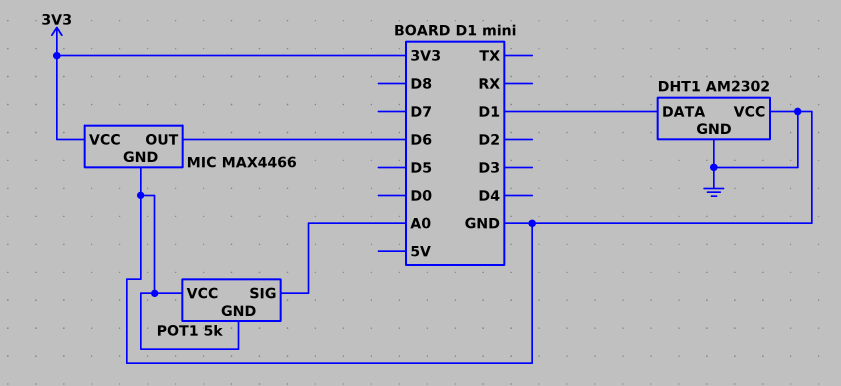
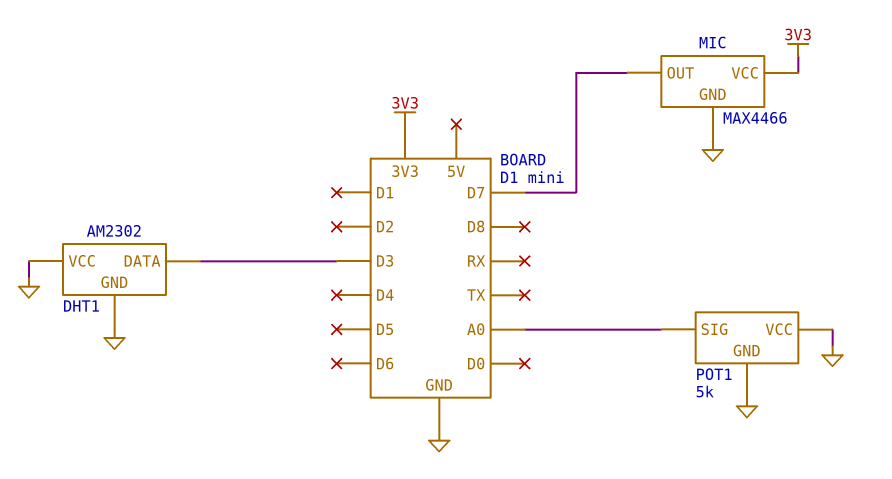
DHT1 pin DATA: D1 -> D3
MIC pin OUT: D6 -> D7

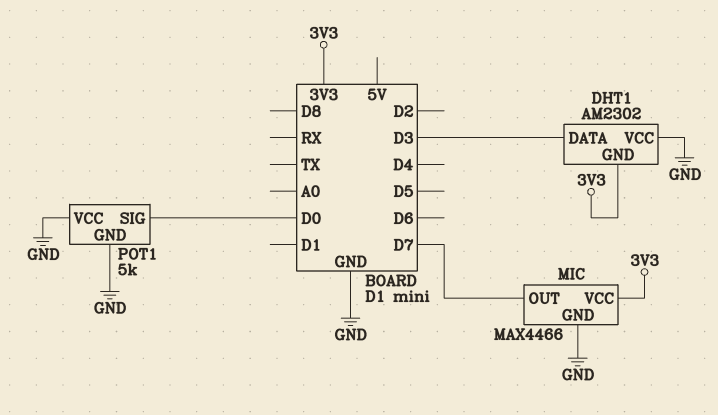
DHT1 pin GND: GND -> 3V3
POT1 pin SIG: A0 -> D0

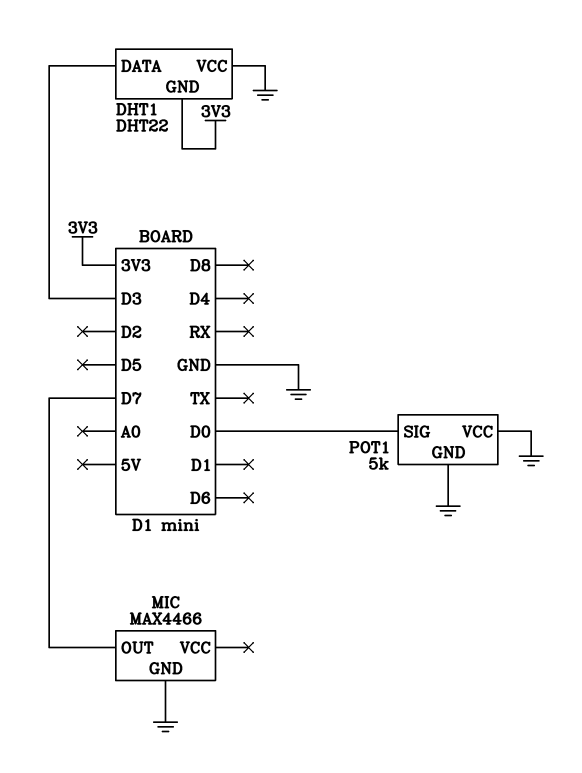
DHT1: AM2302 -> DHT22
MIC pin VCC: 3V3 -> none

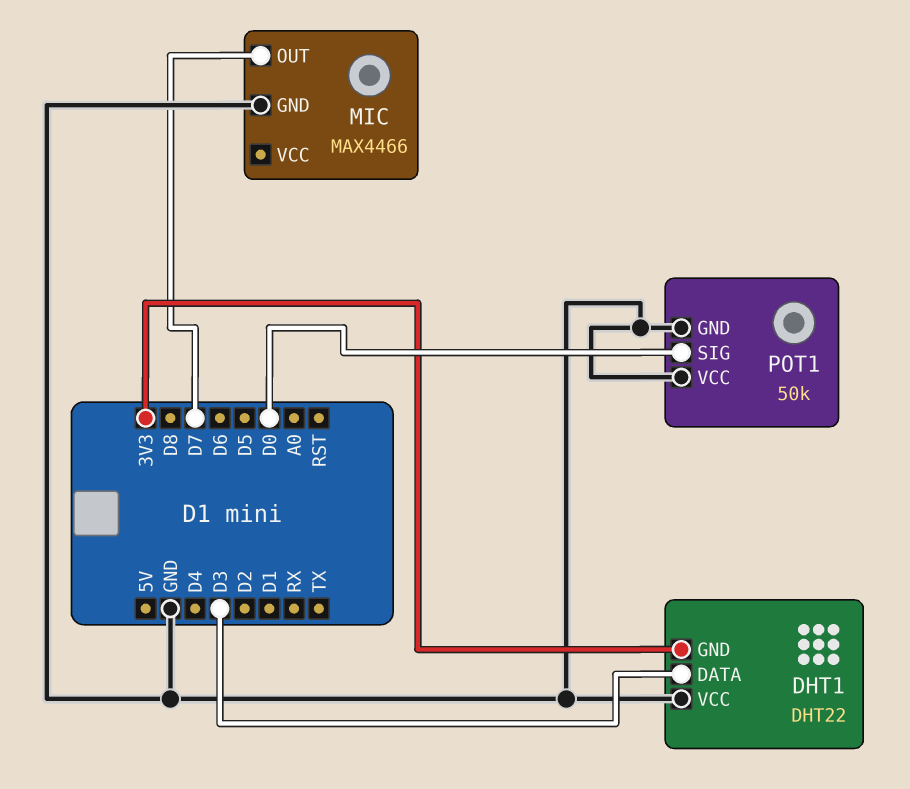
POT1: 5k -> 50k

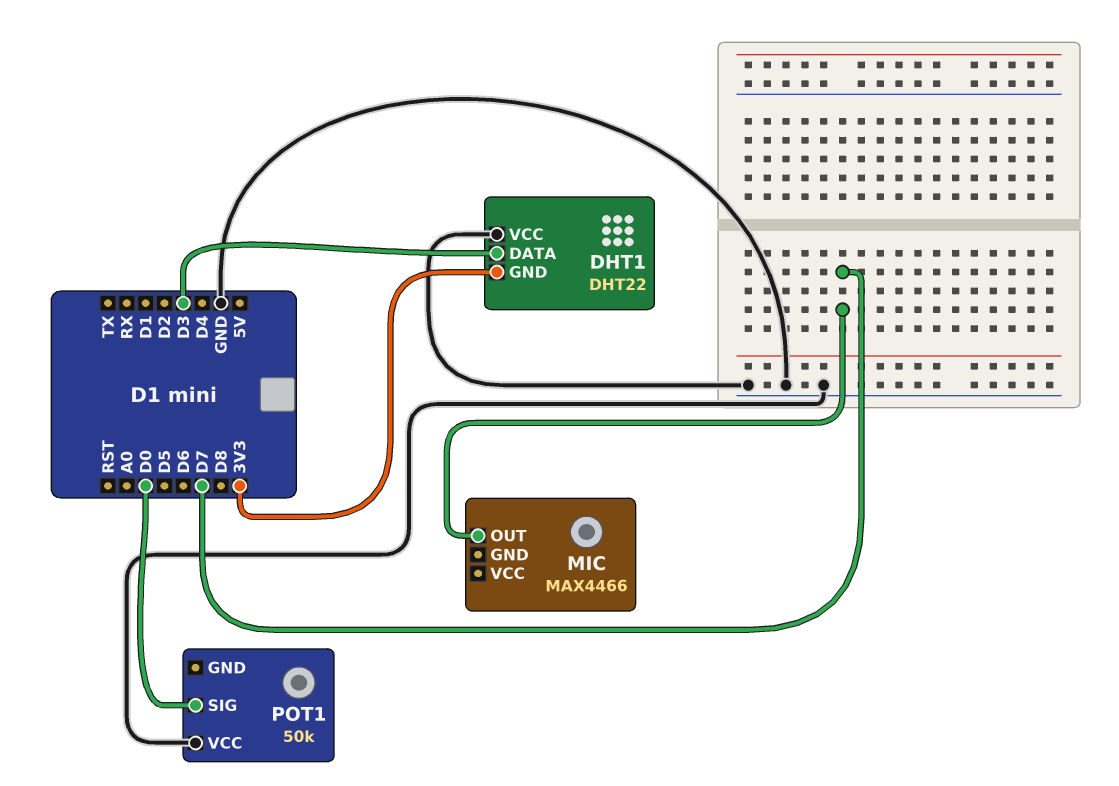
MIC pin GND: GND -> none
POT1 pin GND: GND -> none

